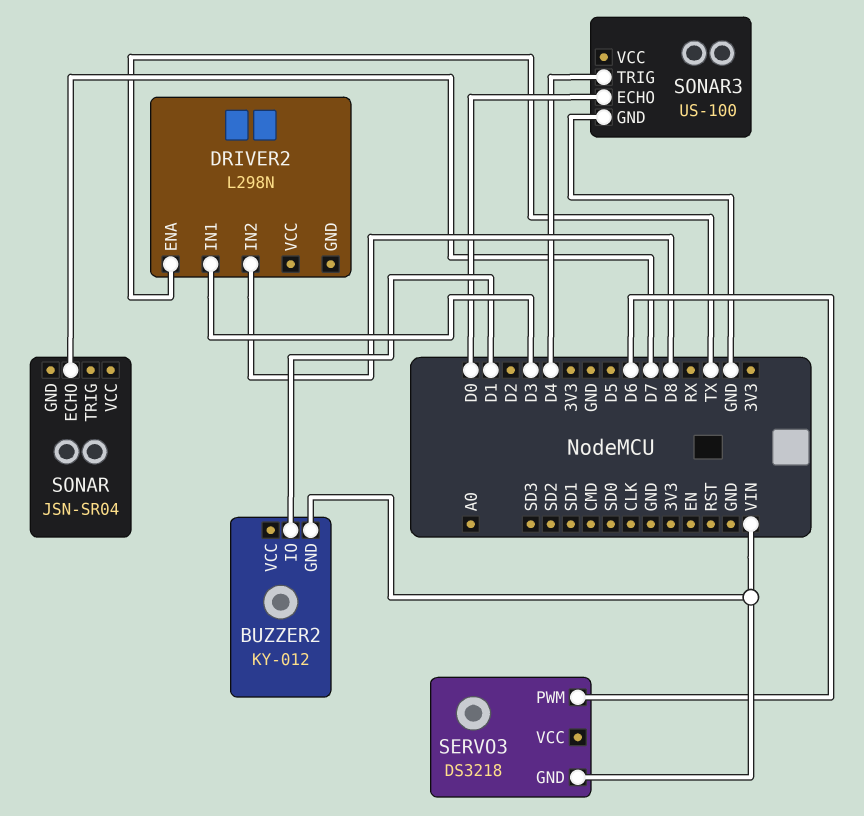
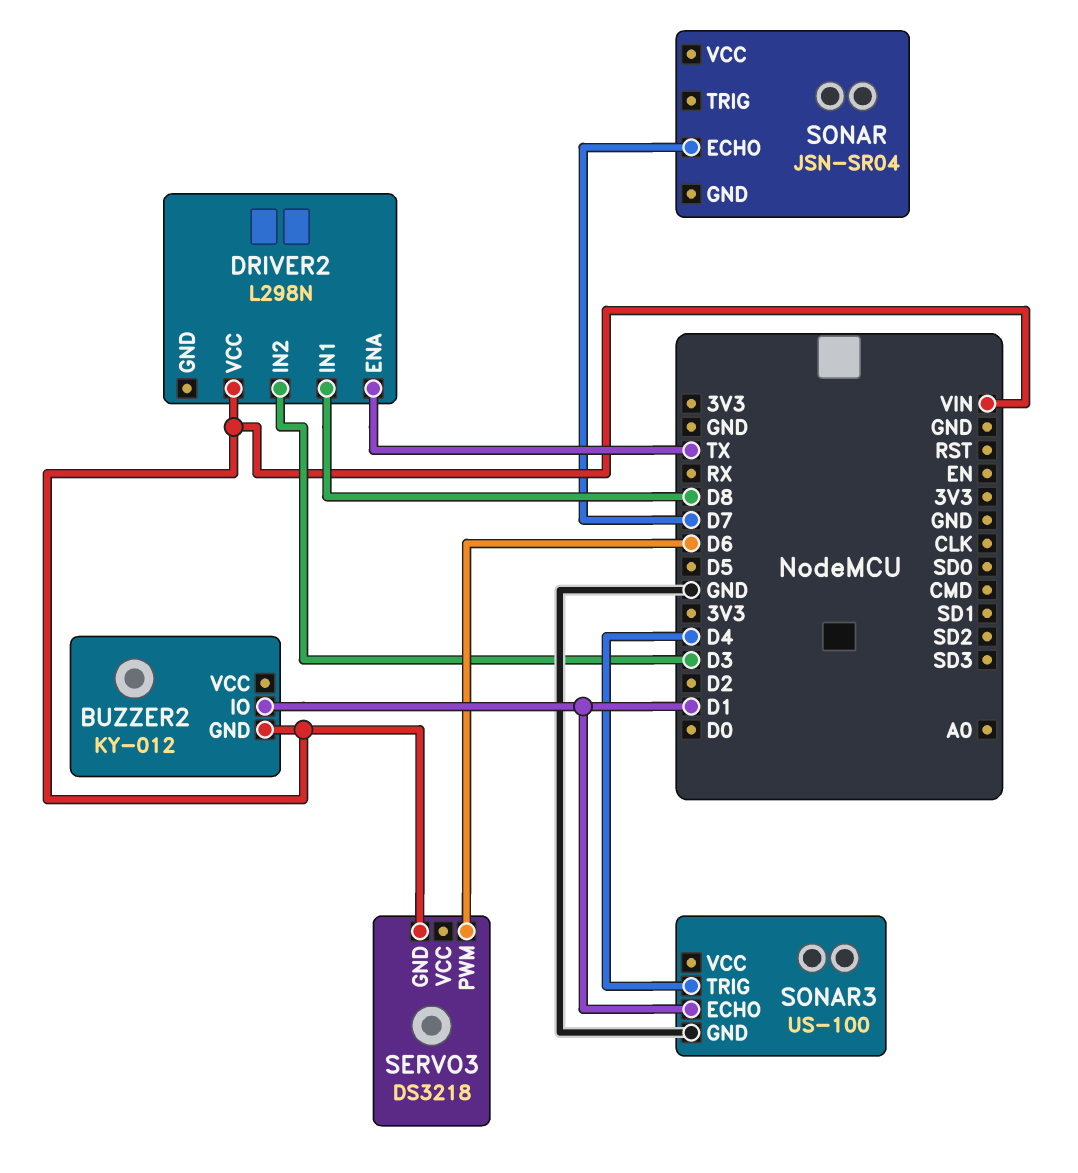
DRIVER2 pin IN1: D3 -> D8
DRIVER2 pin IN2: D8 -> D3
DRIVER2 pin VCC: none -> VIN
SONAR3 pin ECHO: D0 -> D1

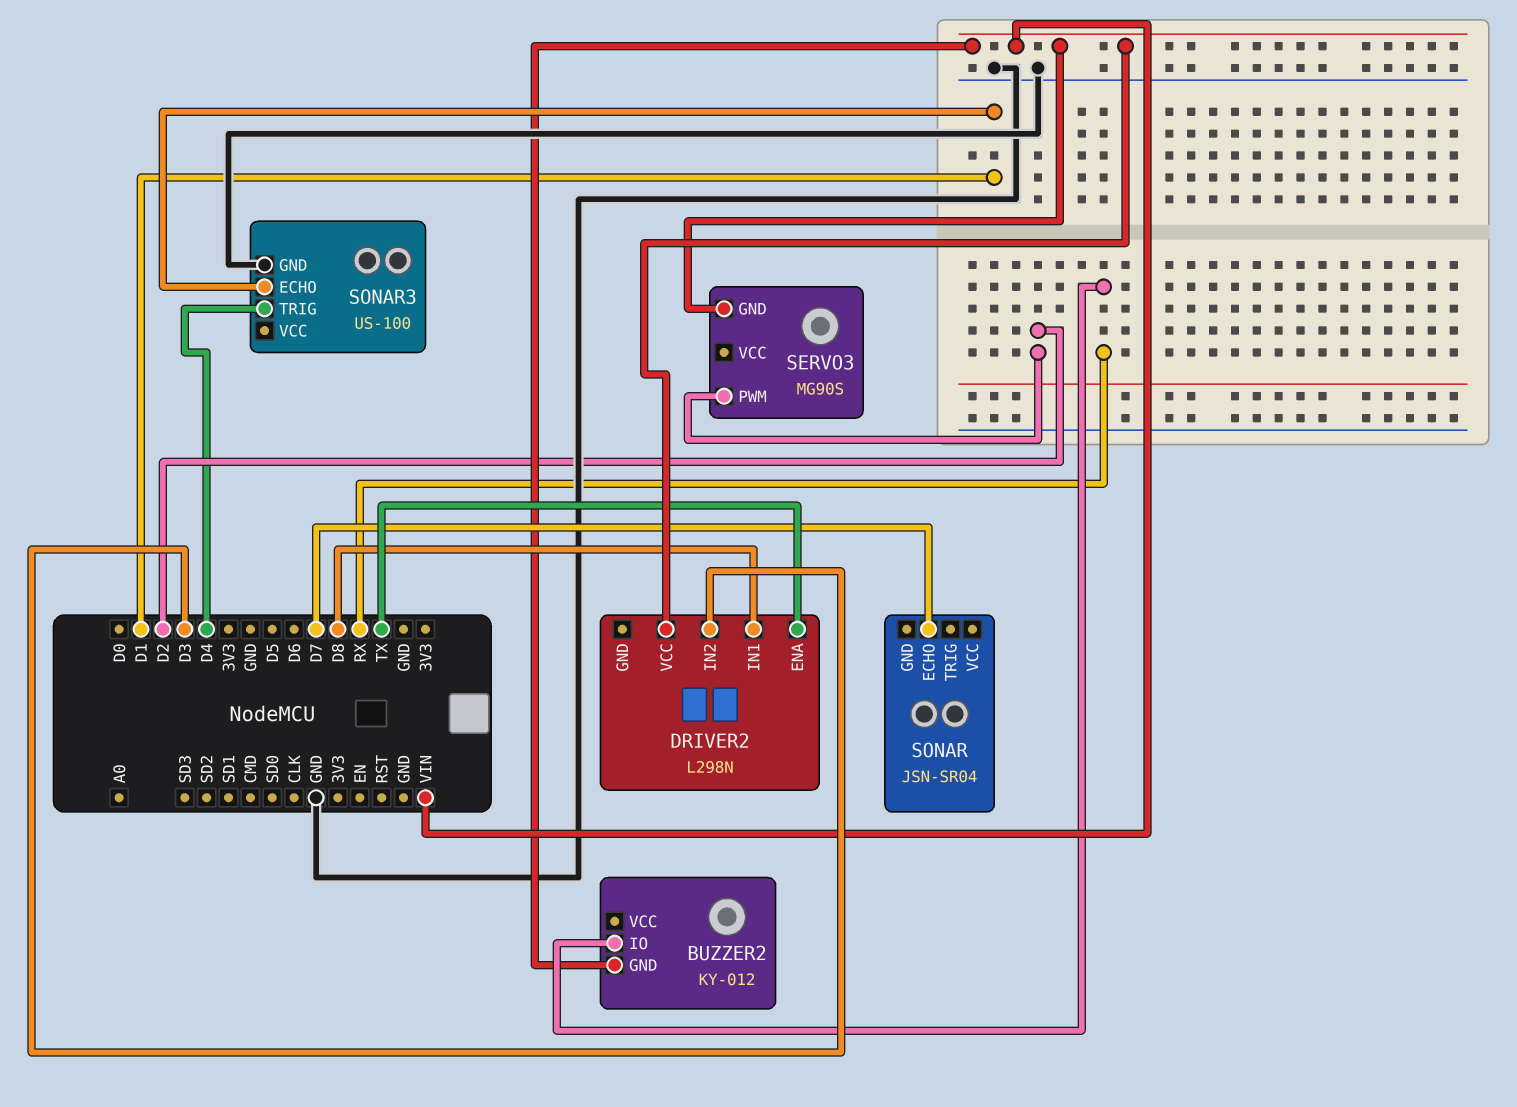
BUZZER2 pin IO: D1 -> RX
SERVO3: DS3218 -> MG90S
SERVO3 pin PWM: D6 -> D2

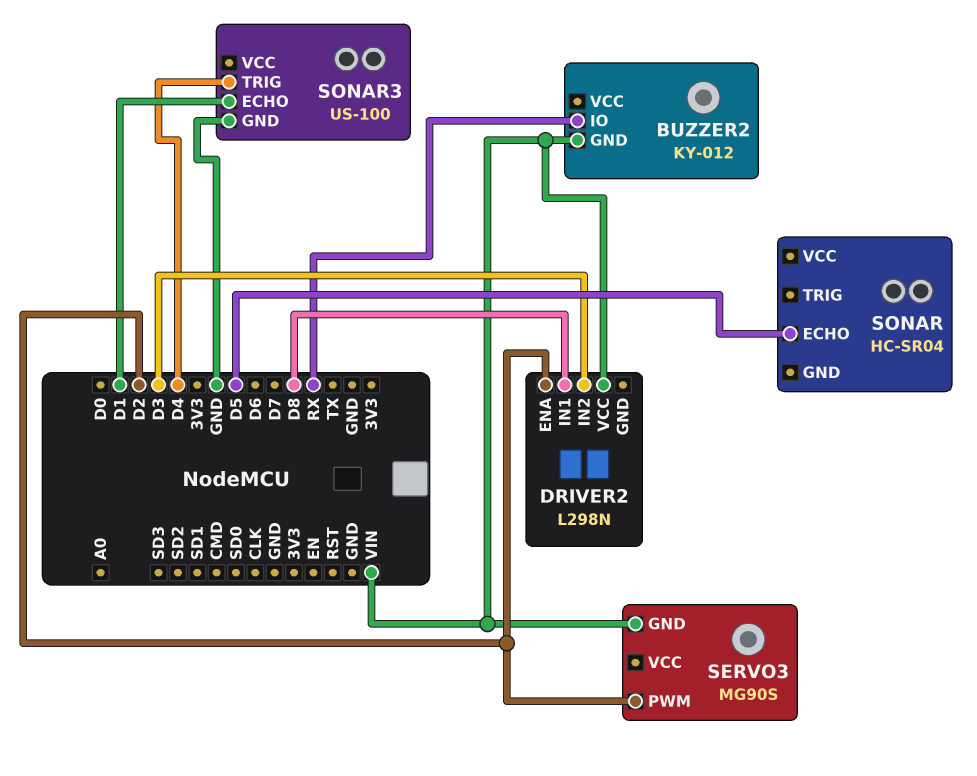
DRIVER2 pin ENA: TX -> D2
SONAR: JSN-SR04 -> HC-SR04
SONAR pin ECHO: D7 -> D5

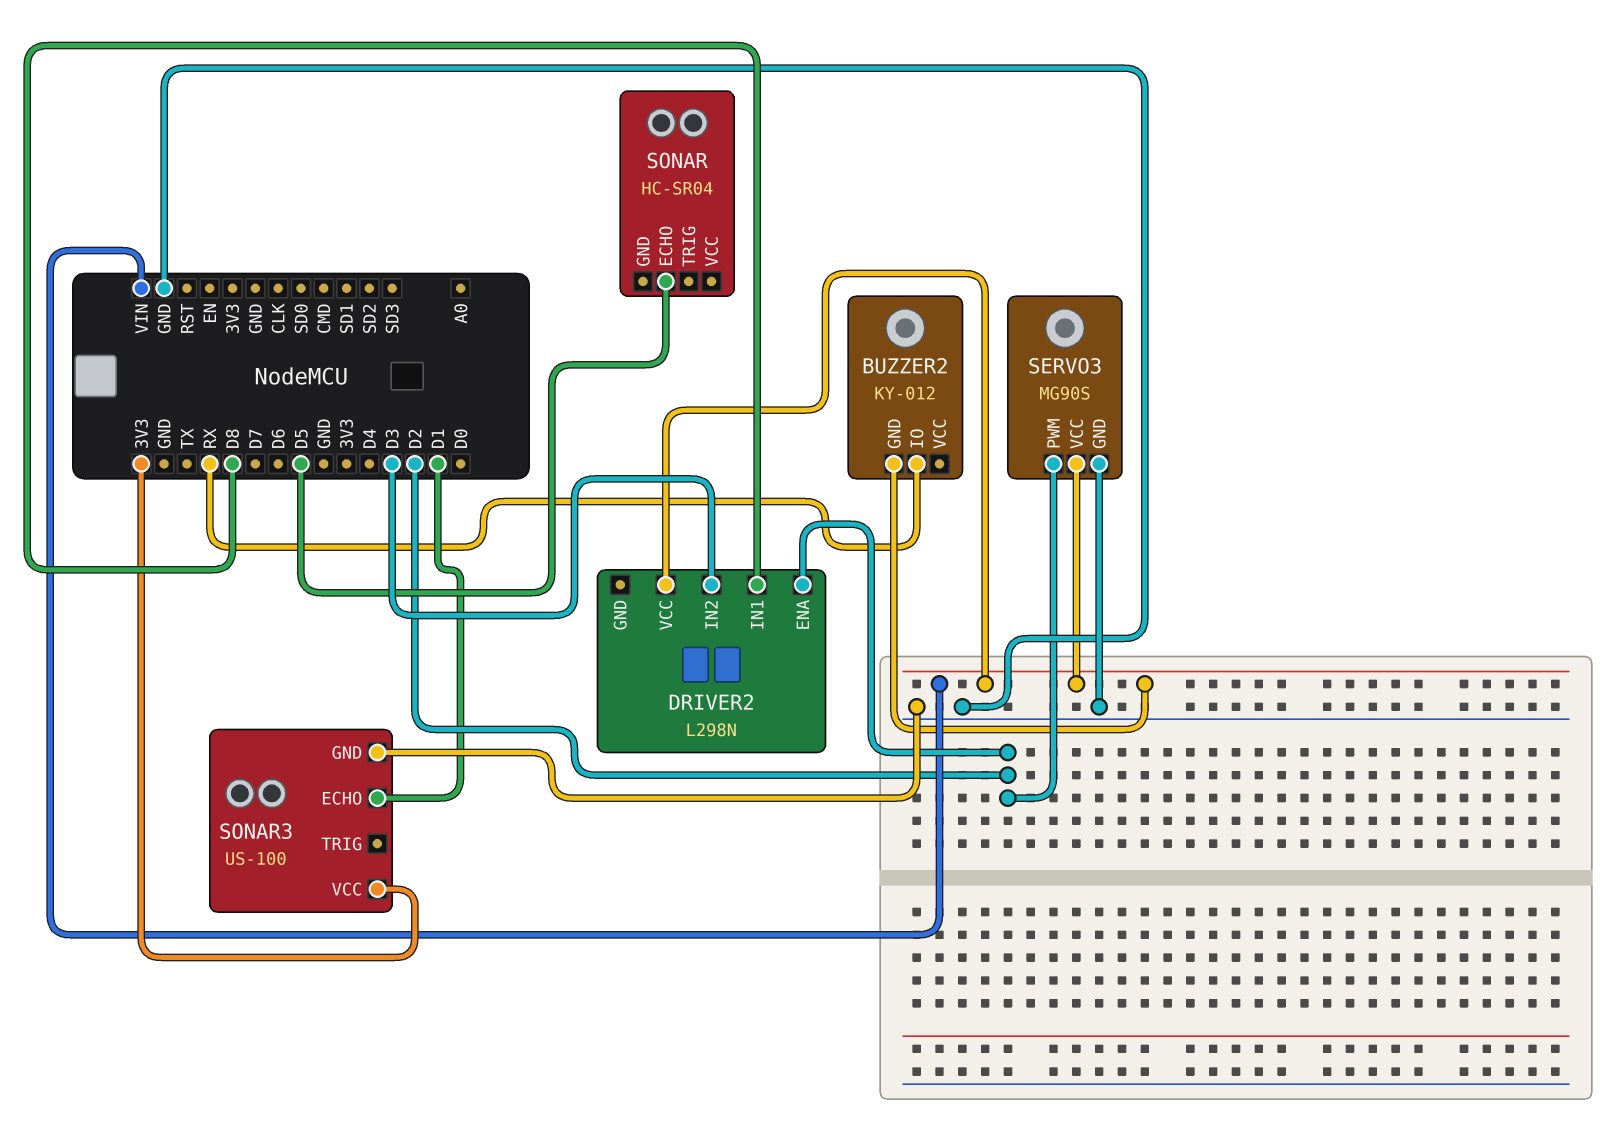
SERVO3 pin GND: VIN -> GND
SERVO3 pin VCC: none -> VIN
SONAR3 pin TRIG: D4 -> none
SONAR3 pin VCC: none -> 3V3

